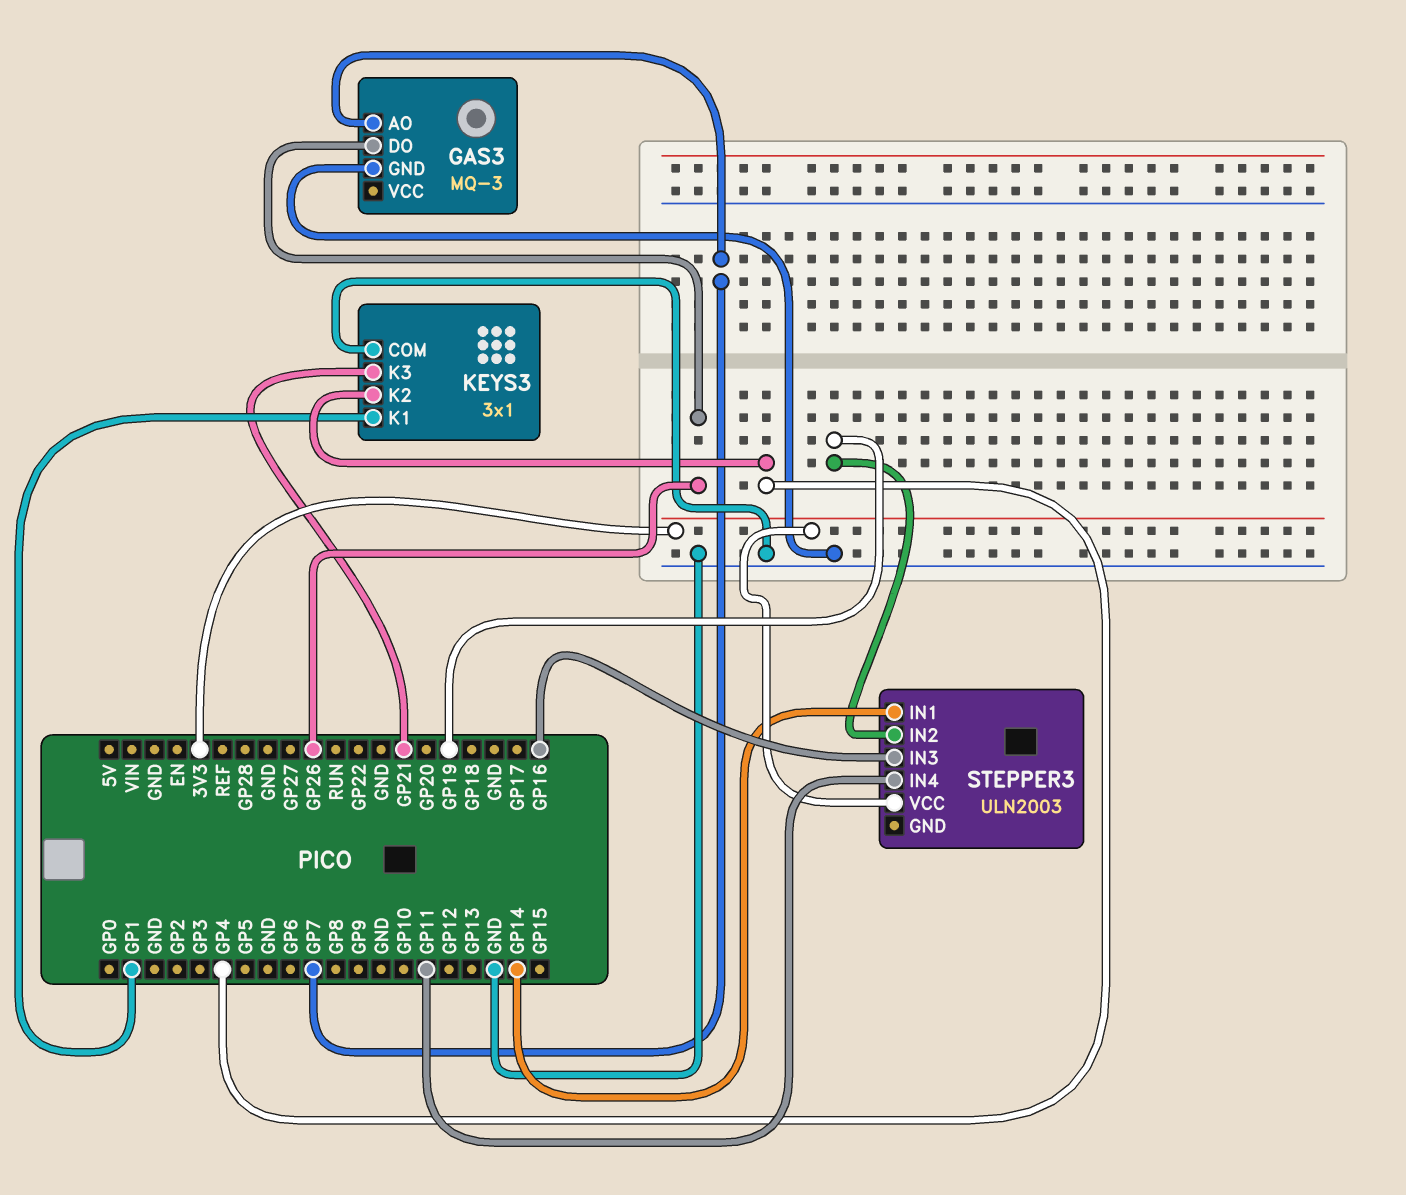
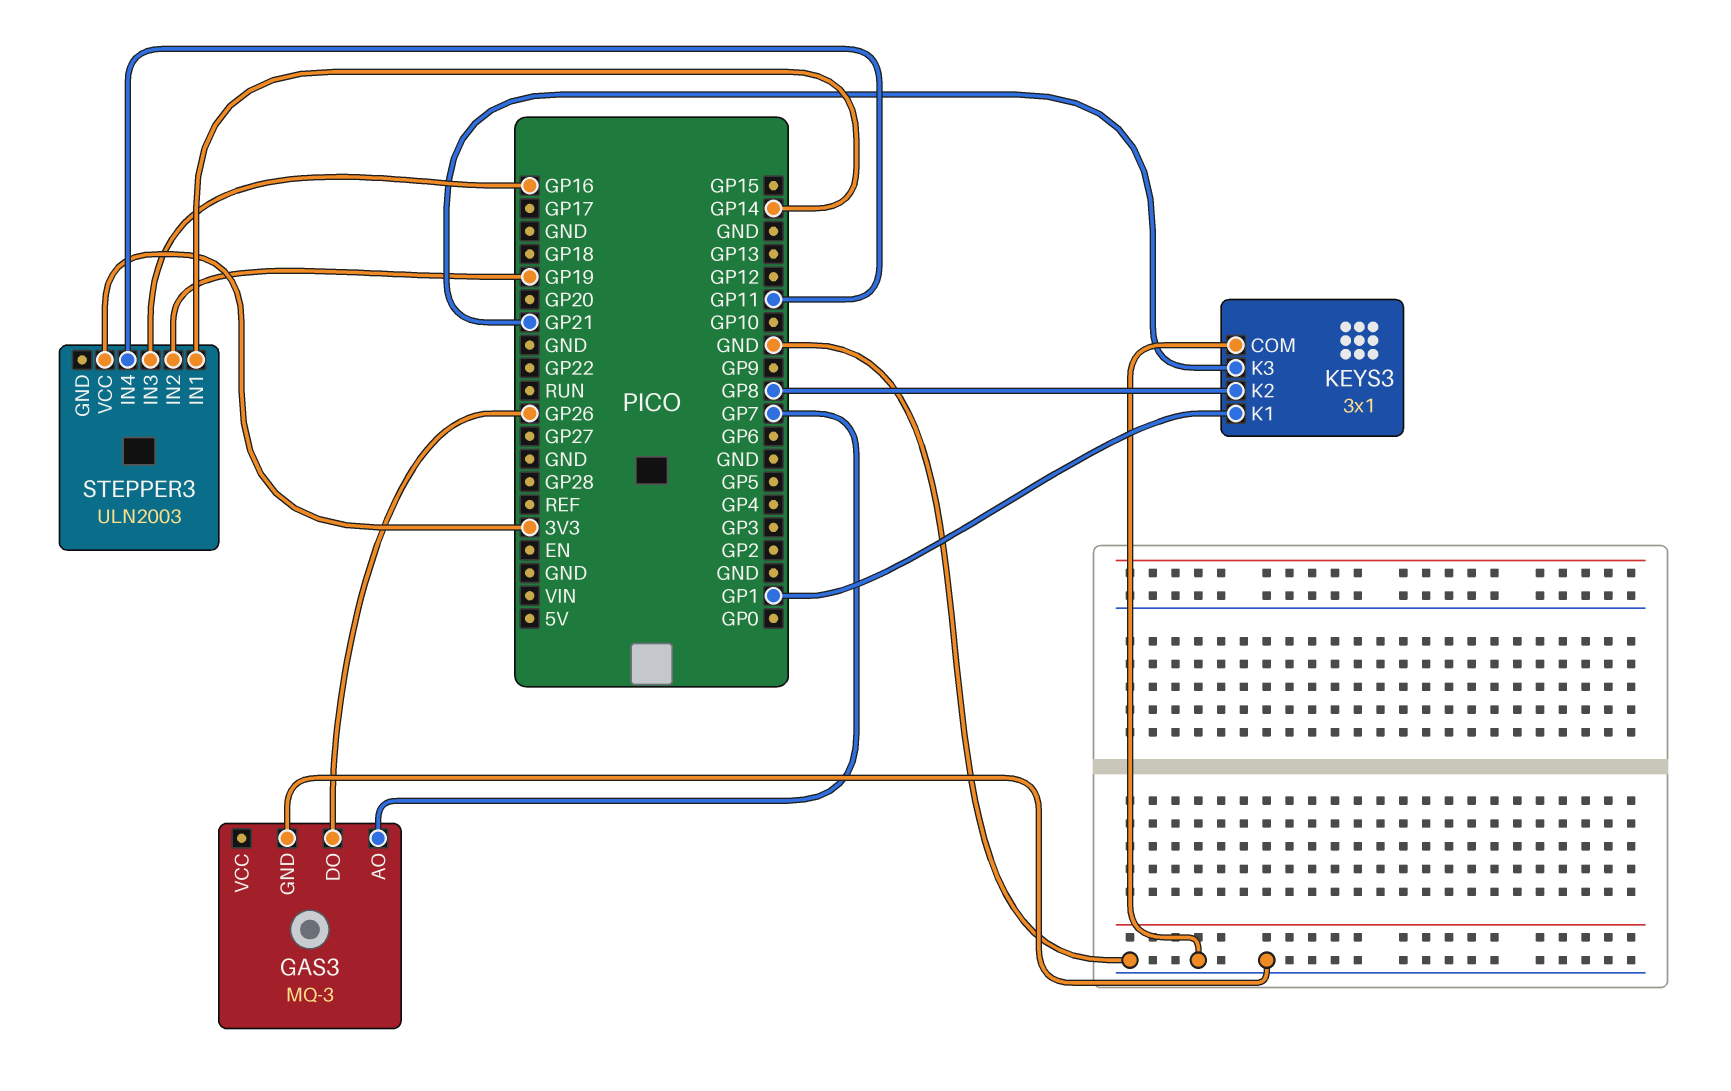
KEYS3 pin K2: GP4 -> GP8

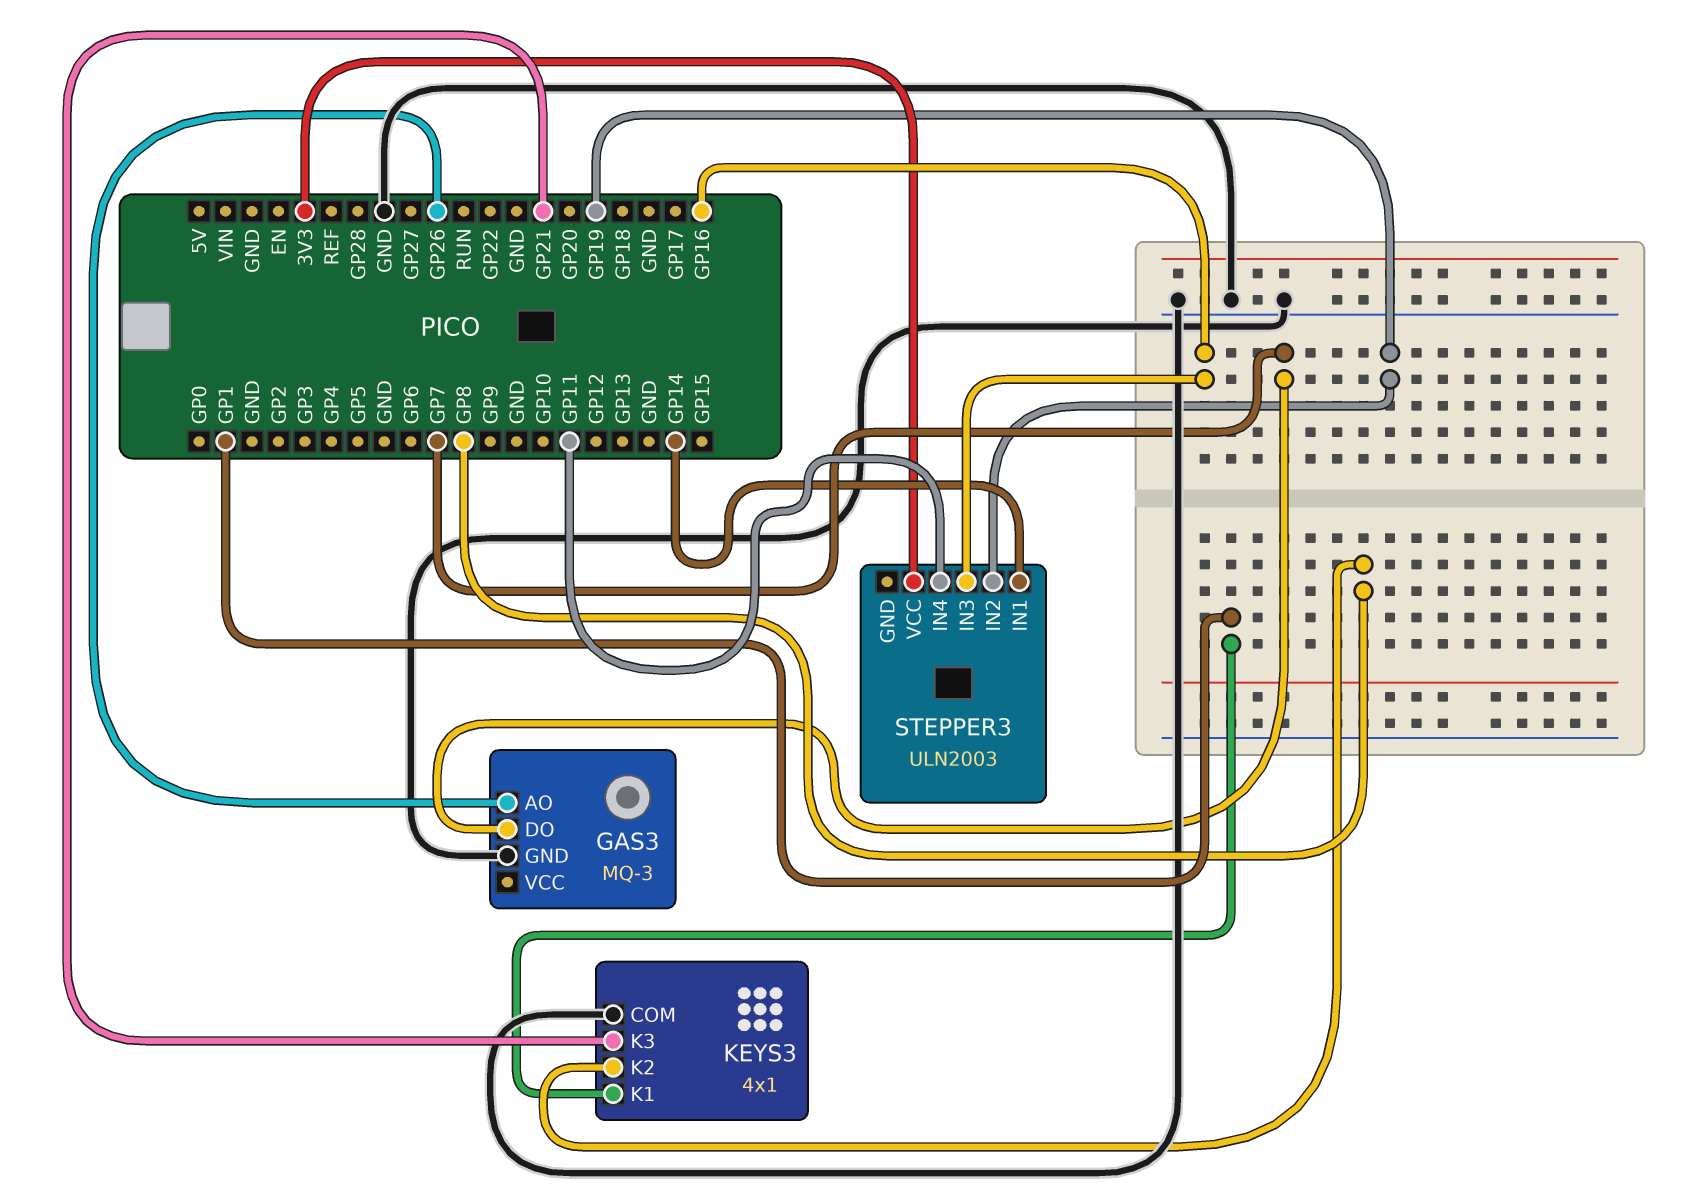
GAS3 pin AO: GP7 -> GP26
GAS3 pin DO: GP26 -> GP7
KEYS3: 3x1 -> 4x1

